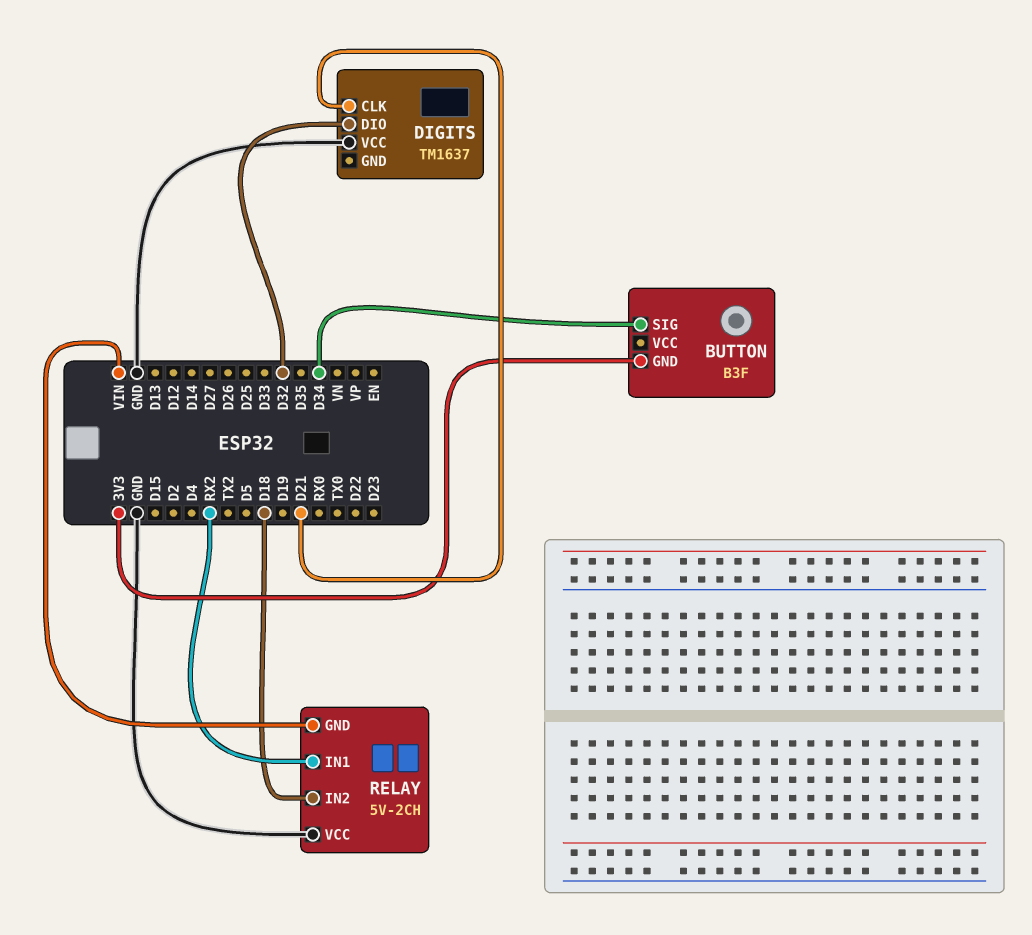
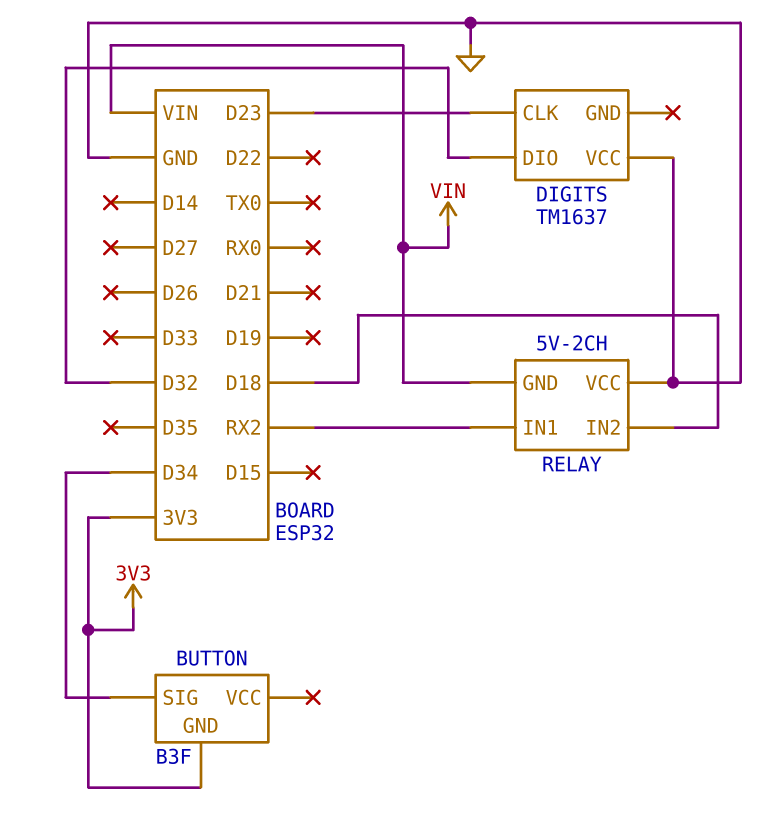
DIGITS pin CLK: D21 -> D23

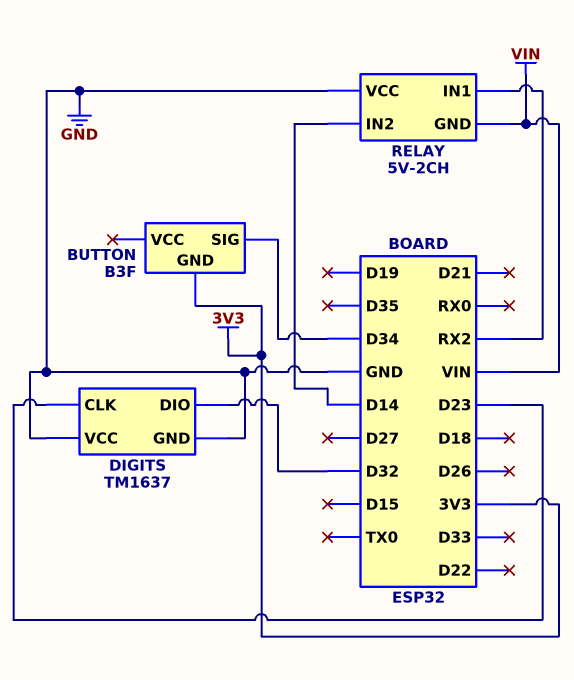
DIGITS pin GND: none -> GND
RELAY pin IN2: D18 -> D14

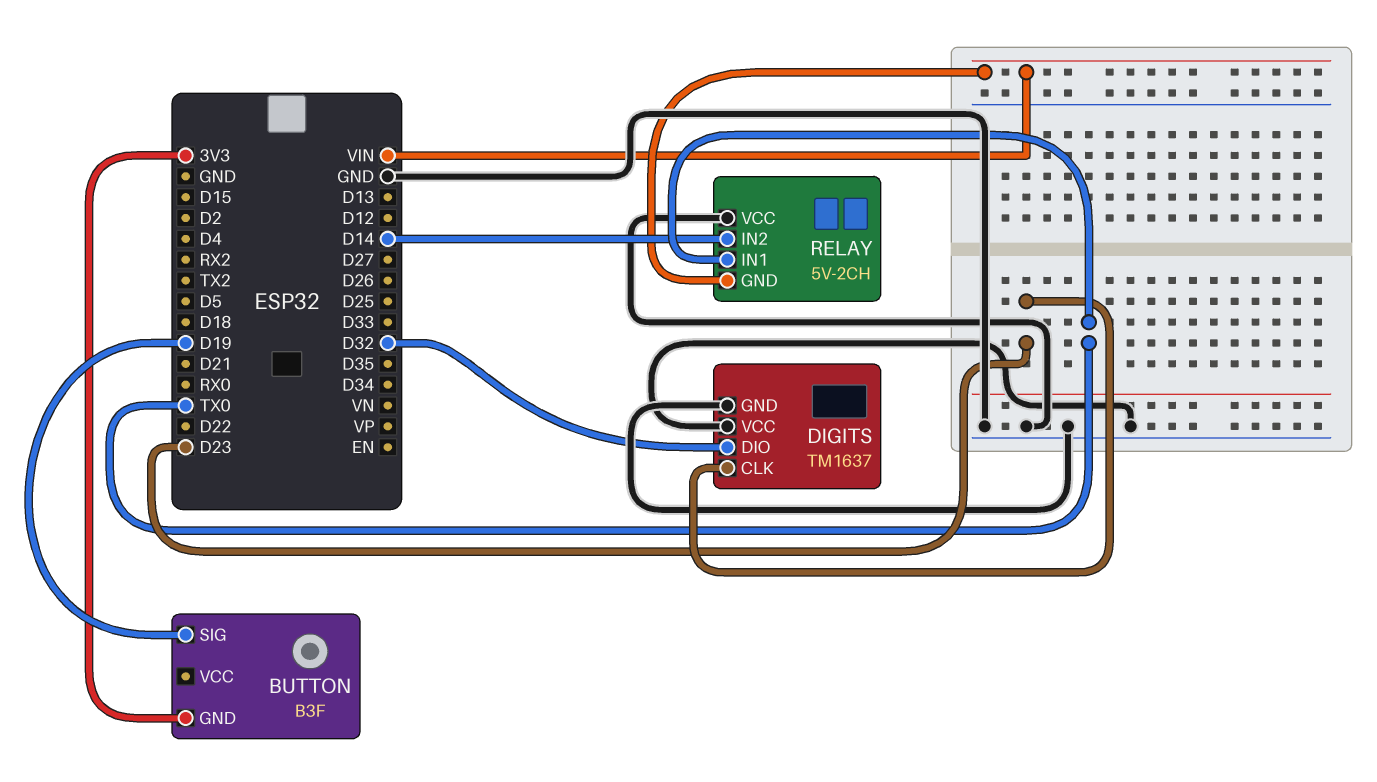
BUTTON pin SIG: D34 -> D19
RELAY pin IN1: RX2 -> TX0

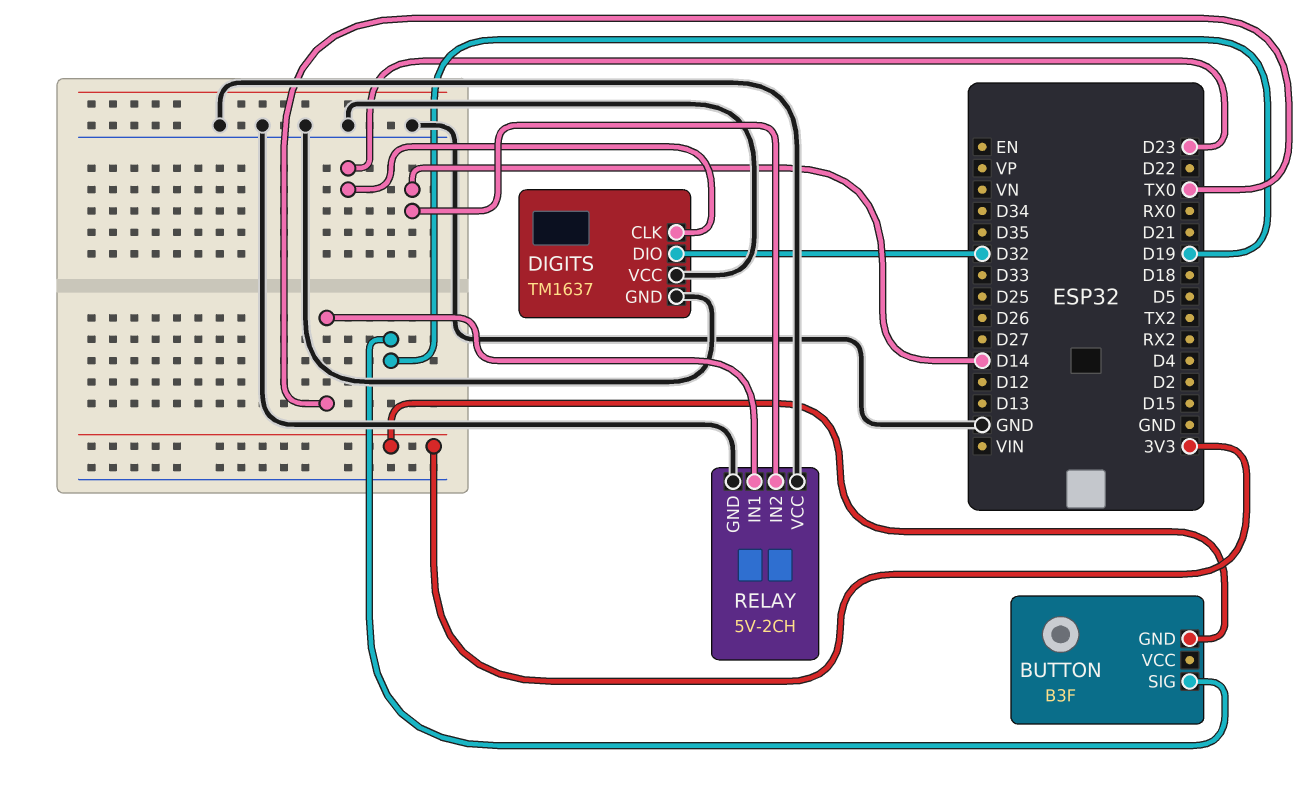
RELAY pin GND: VIN -> GND

